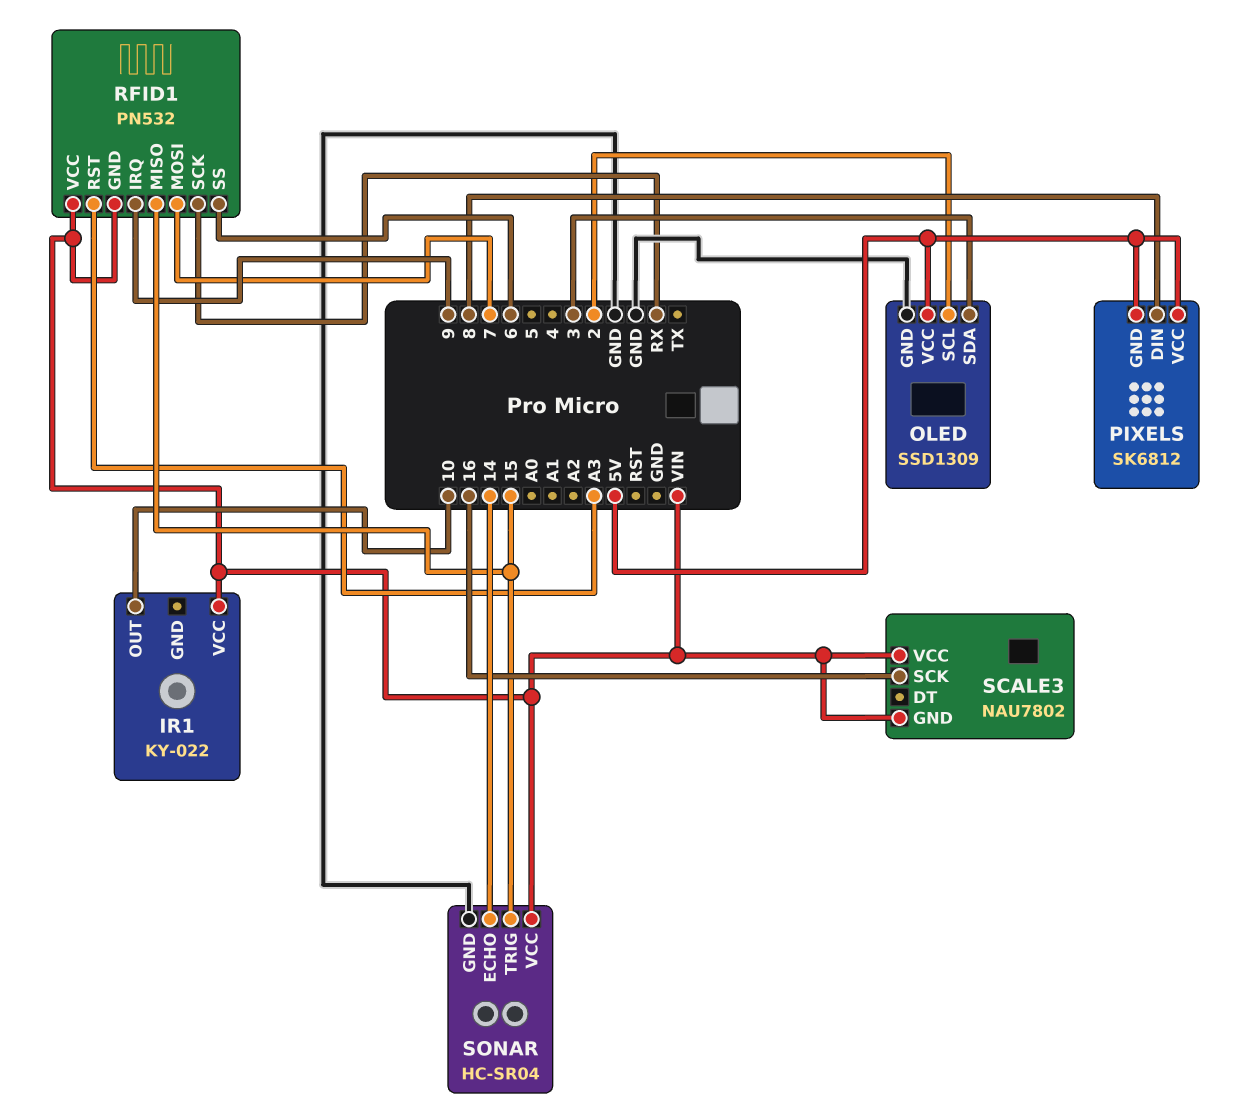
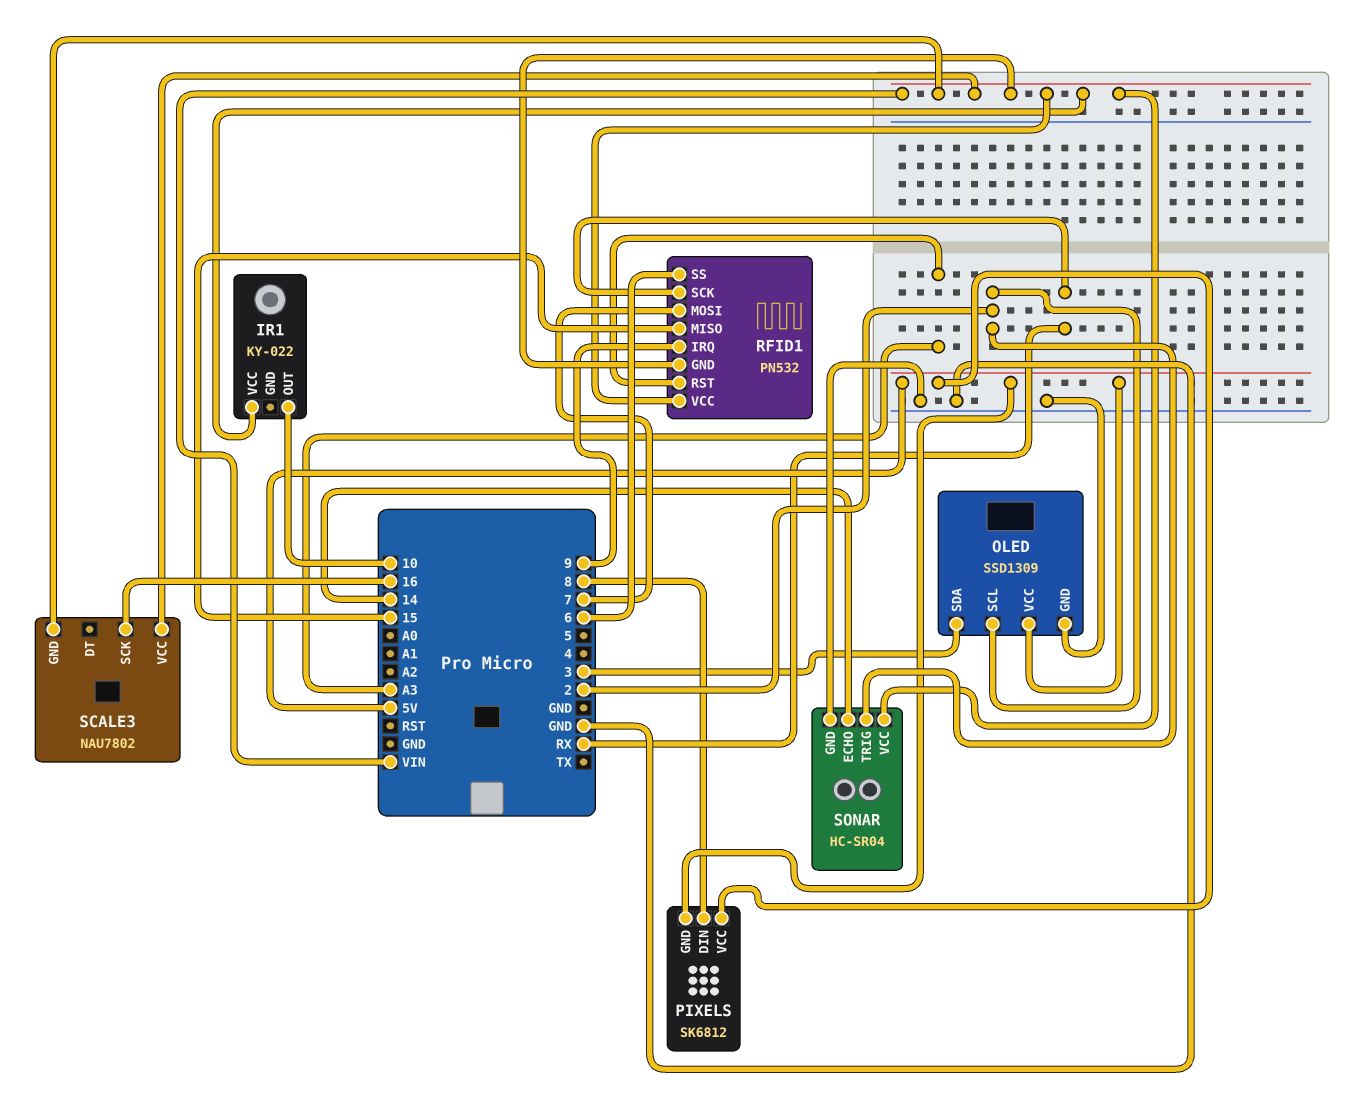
SONAR pin TRIG: 15 -> 2

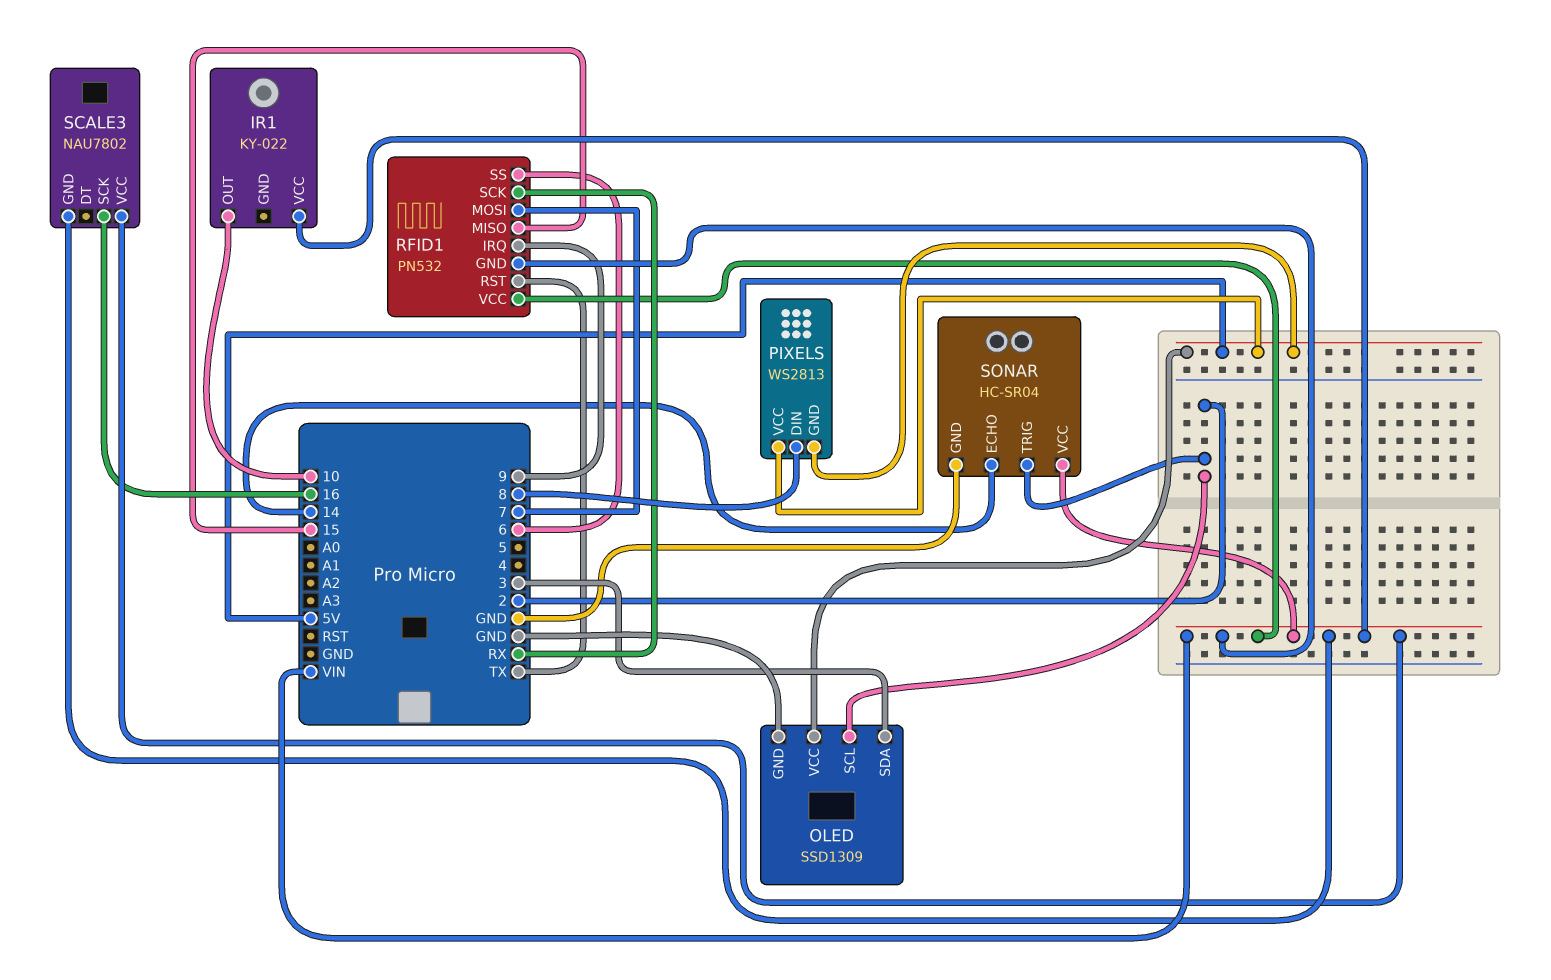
PIXELS: SK6812 -> WS2813
RFID1 pin RST: A3 -> TX

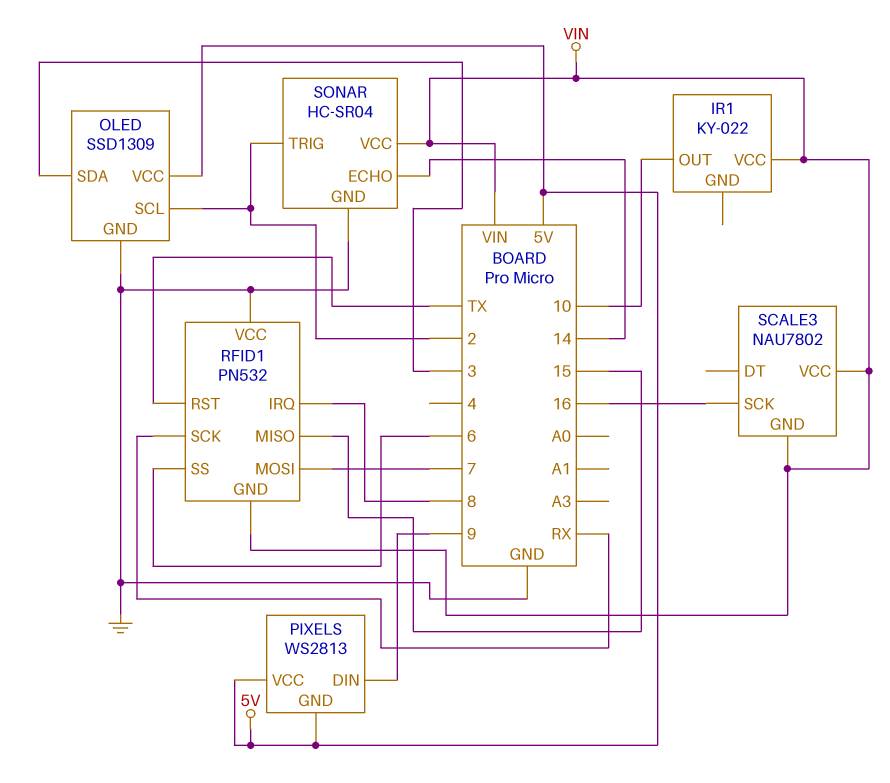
PIXELS pin DIN: 8 -> 9
RFID1 pin IRQ: 9 -> 8
RFID1 pin VCC: VIN -> GND

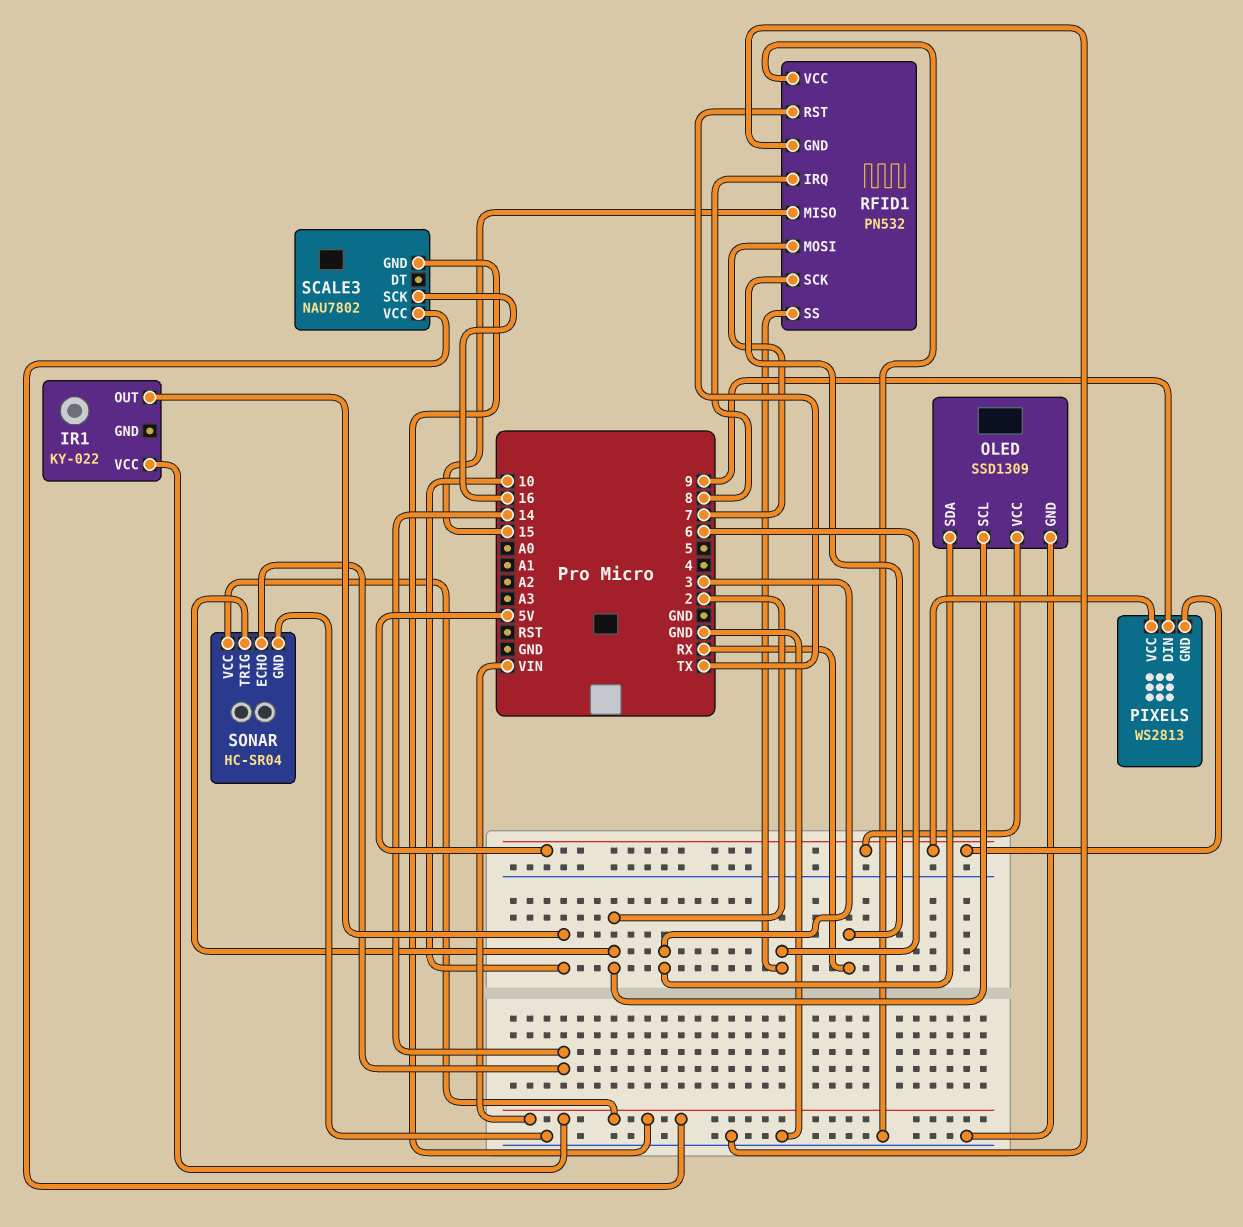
RFID1 pin GND: VIN -> GND

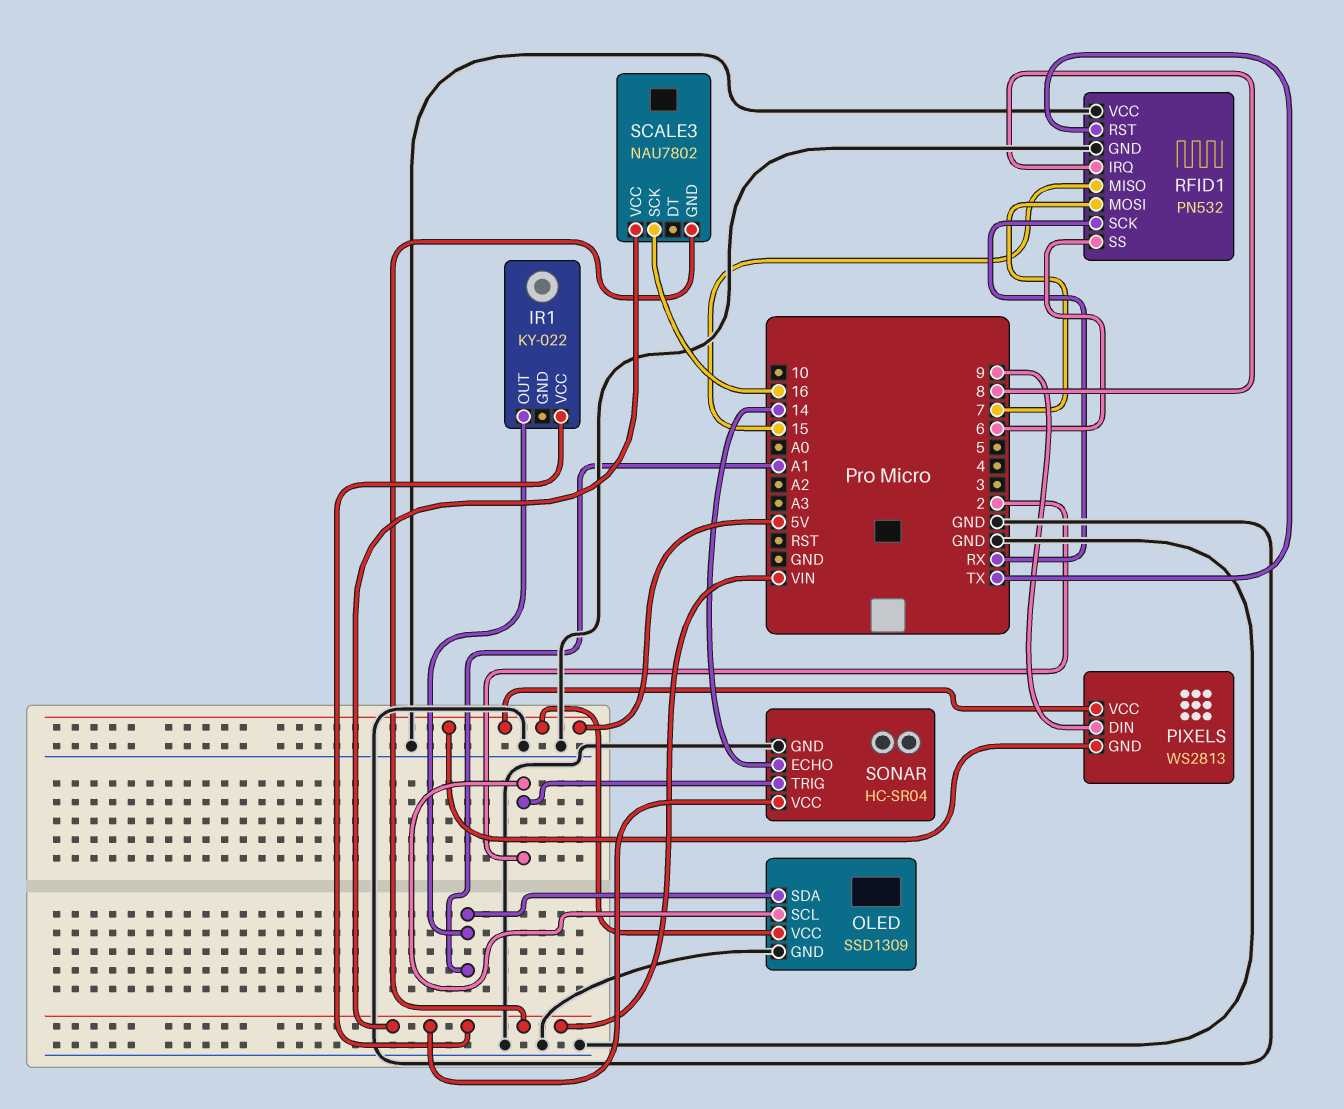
IR1 pin OUT: 10 -> A1
OLED pin SDA: 3 -> A1

